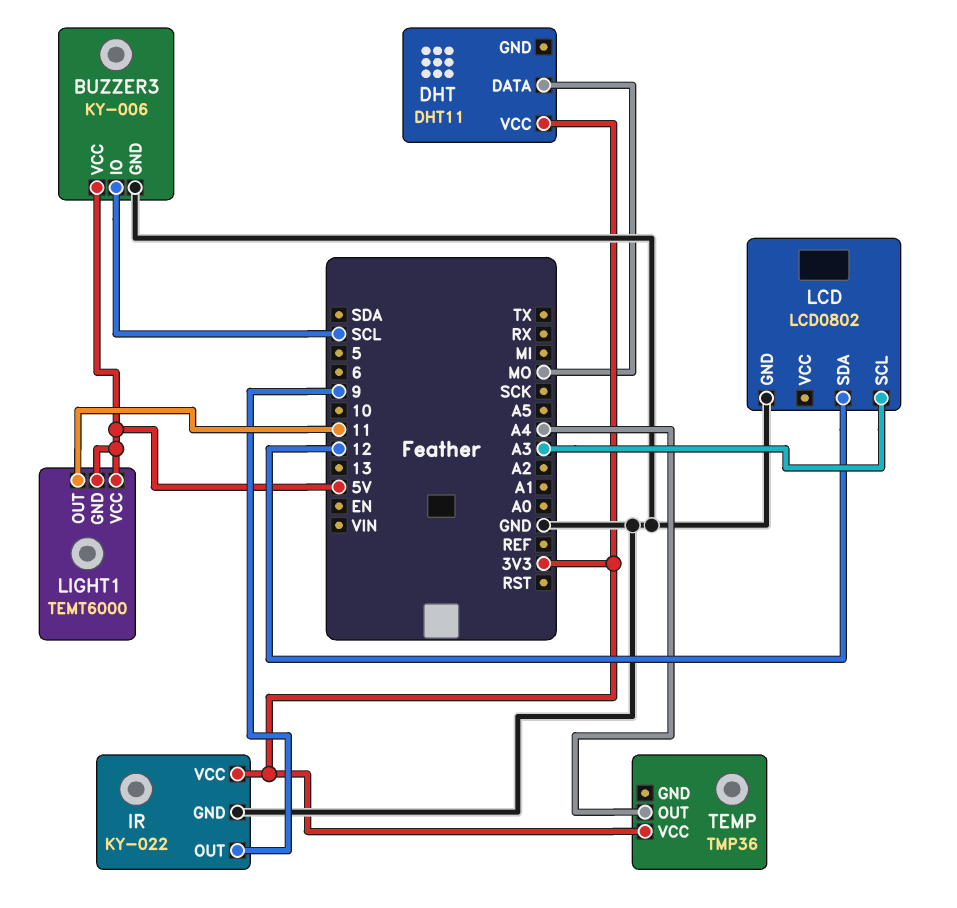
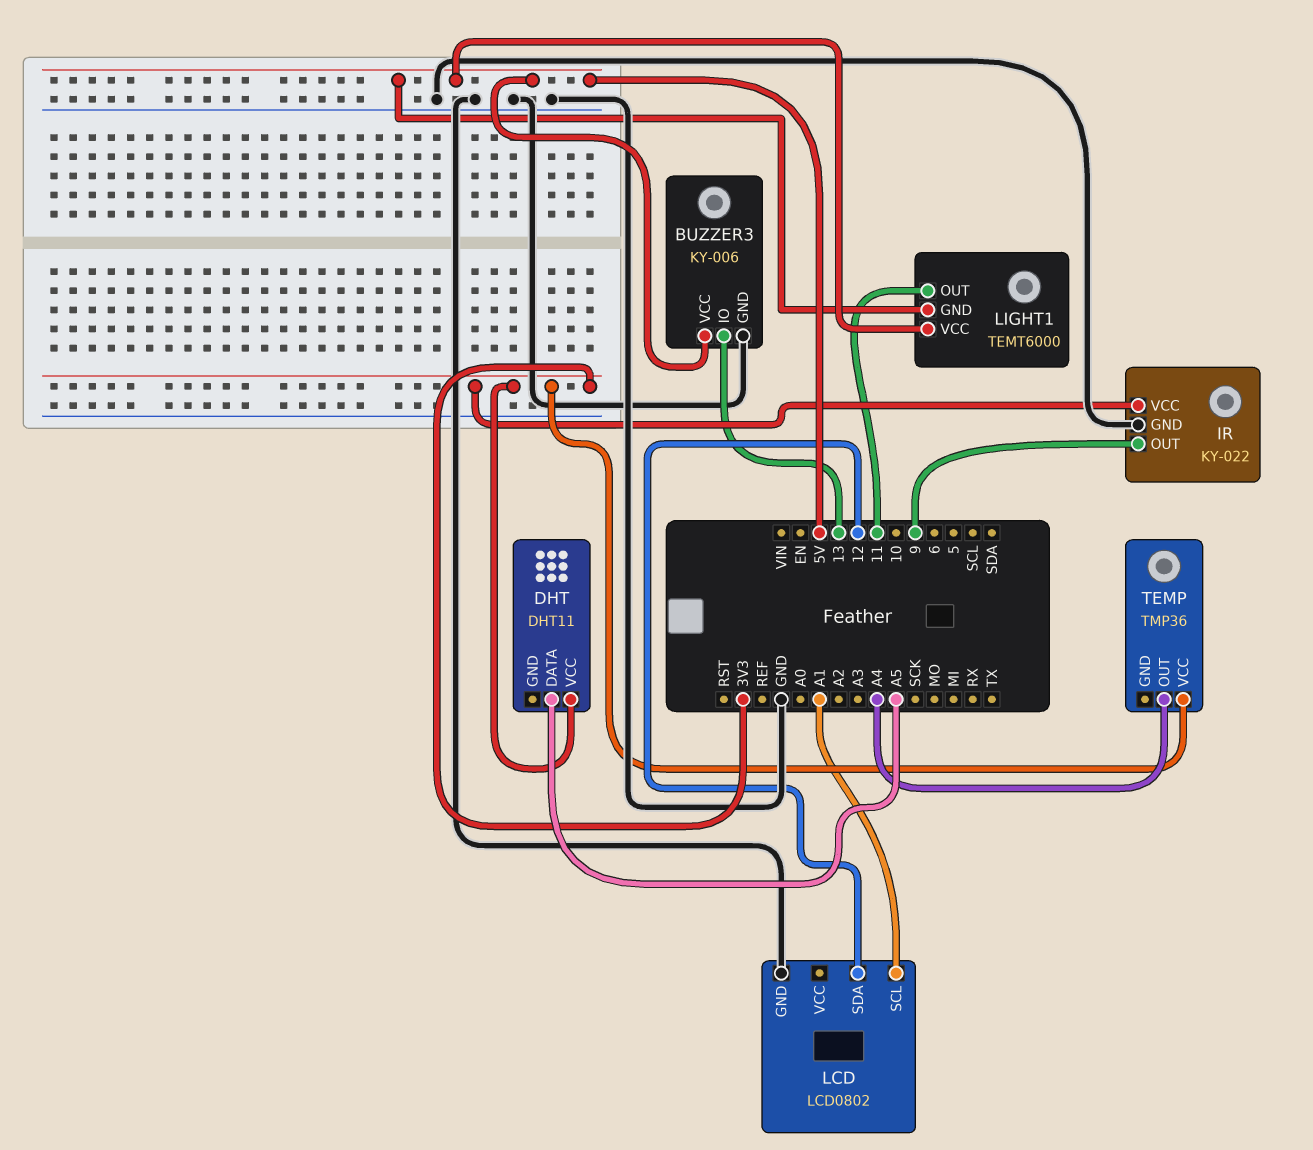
BUZZER3 pin IO: SCL -> 13
DHT pin DATA: MO -> A5
LCD pin SCL: A3 -> A1

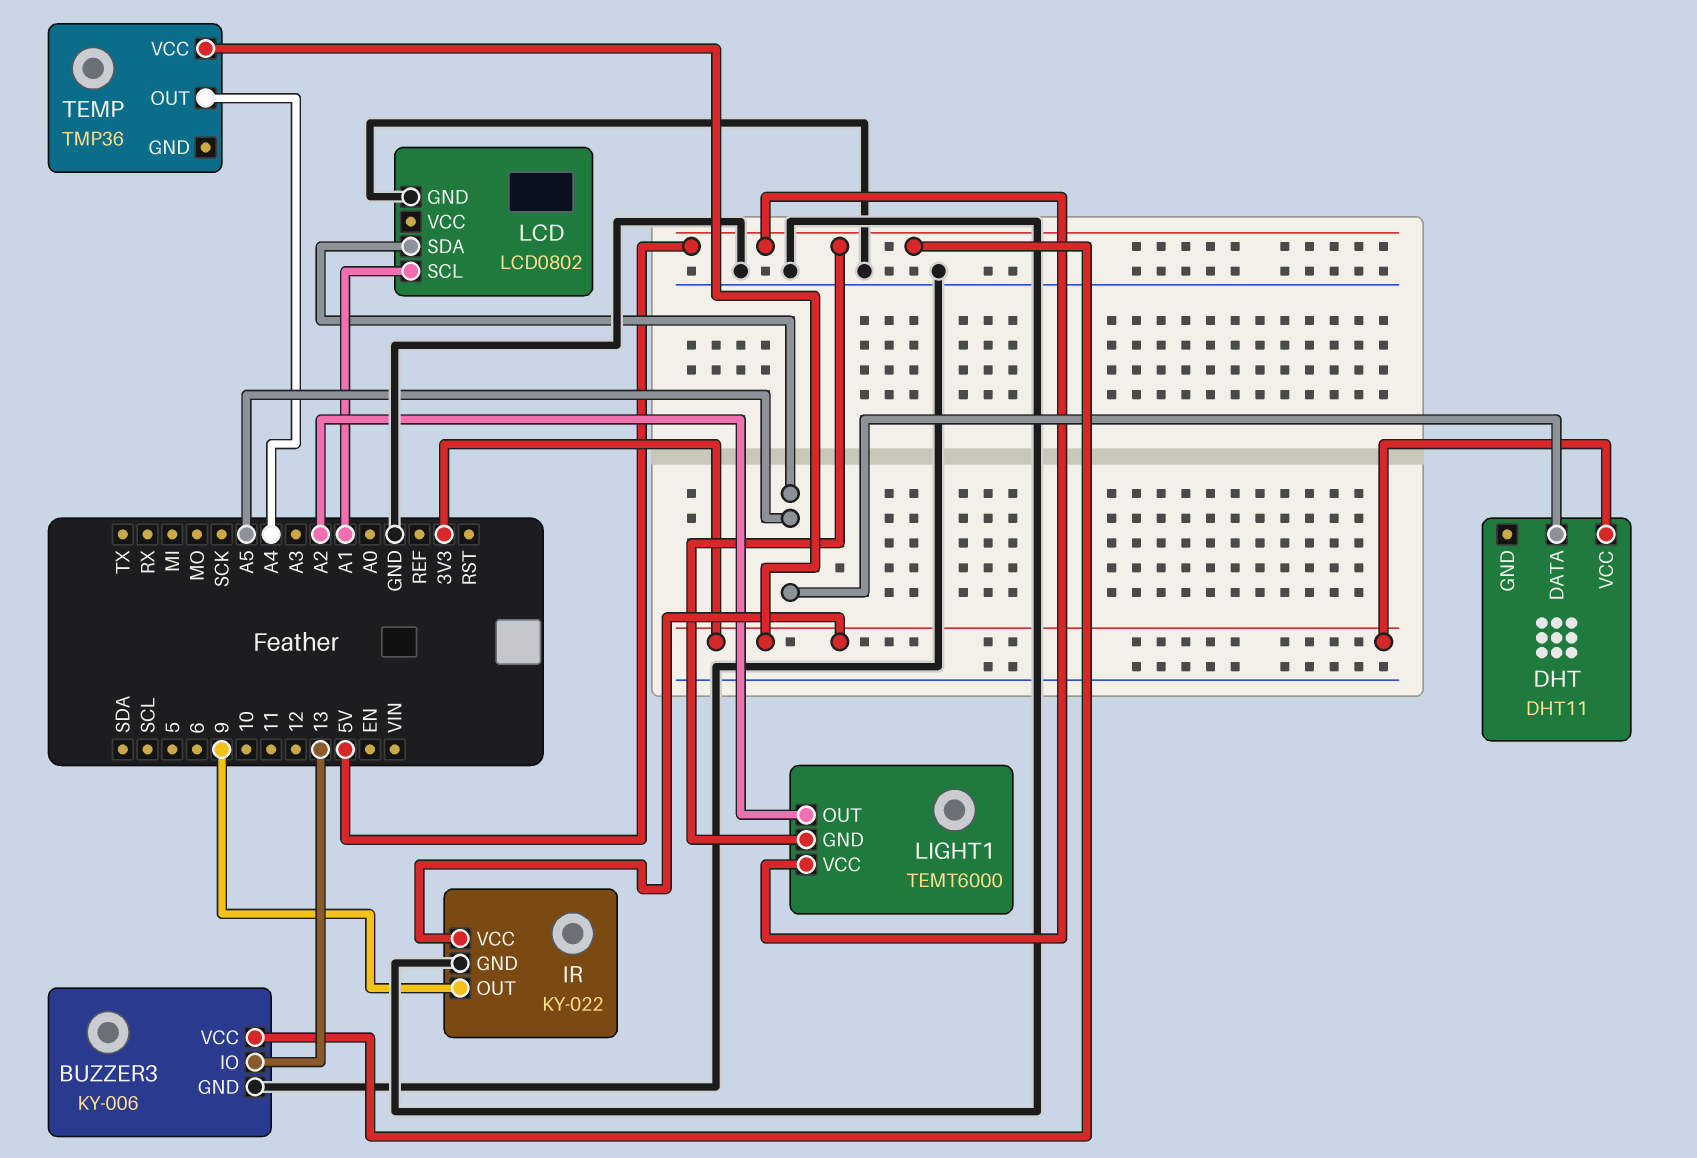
LCD pin SDA: 12 -> A5
LIGHT1 pin OUT: 11 -> A2

